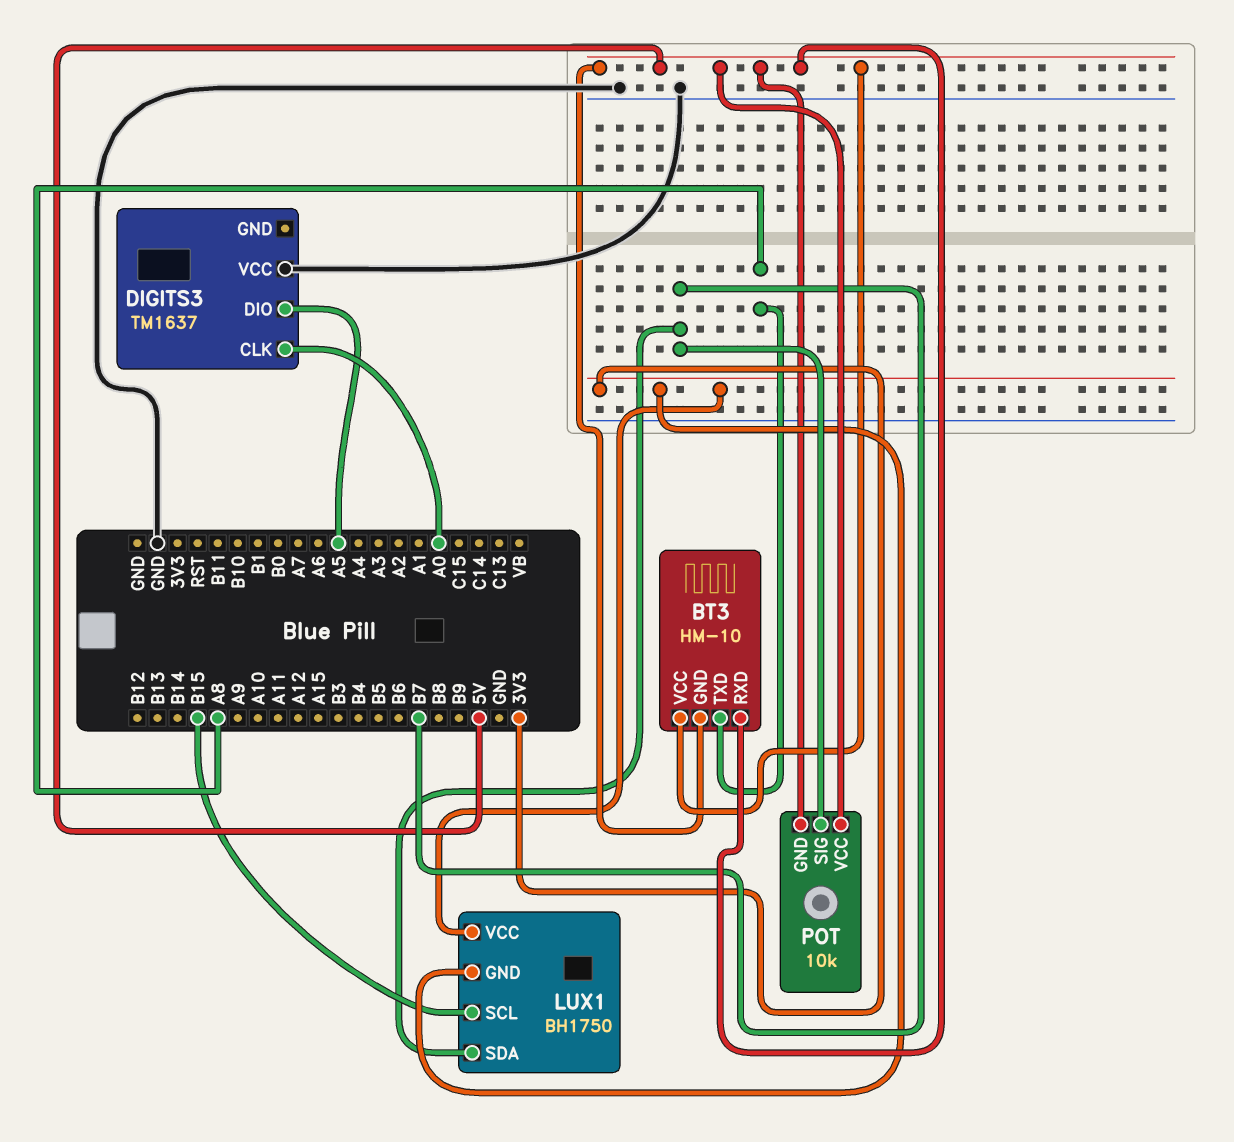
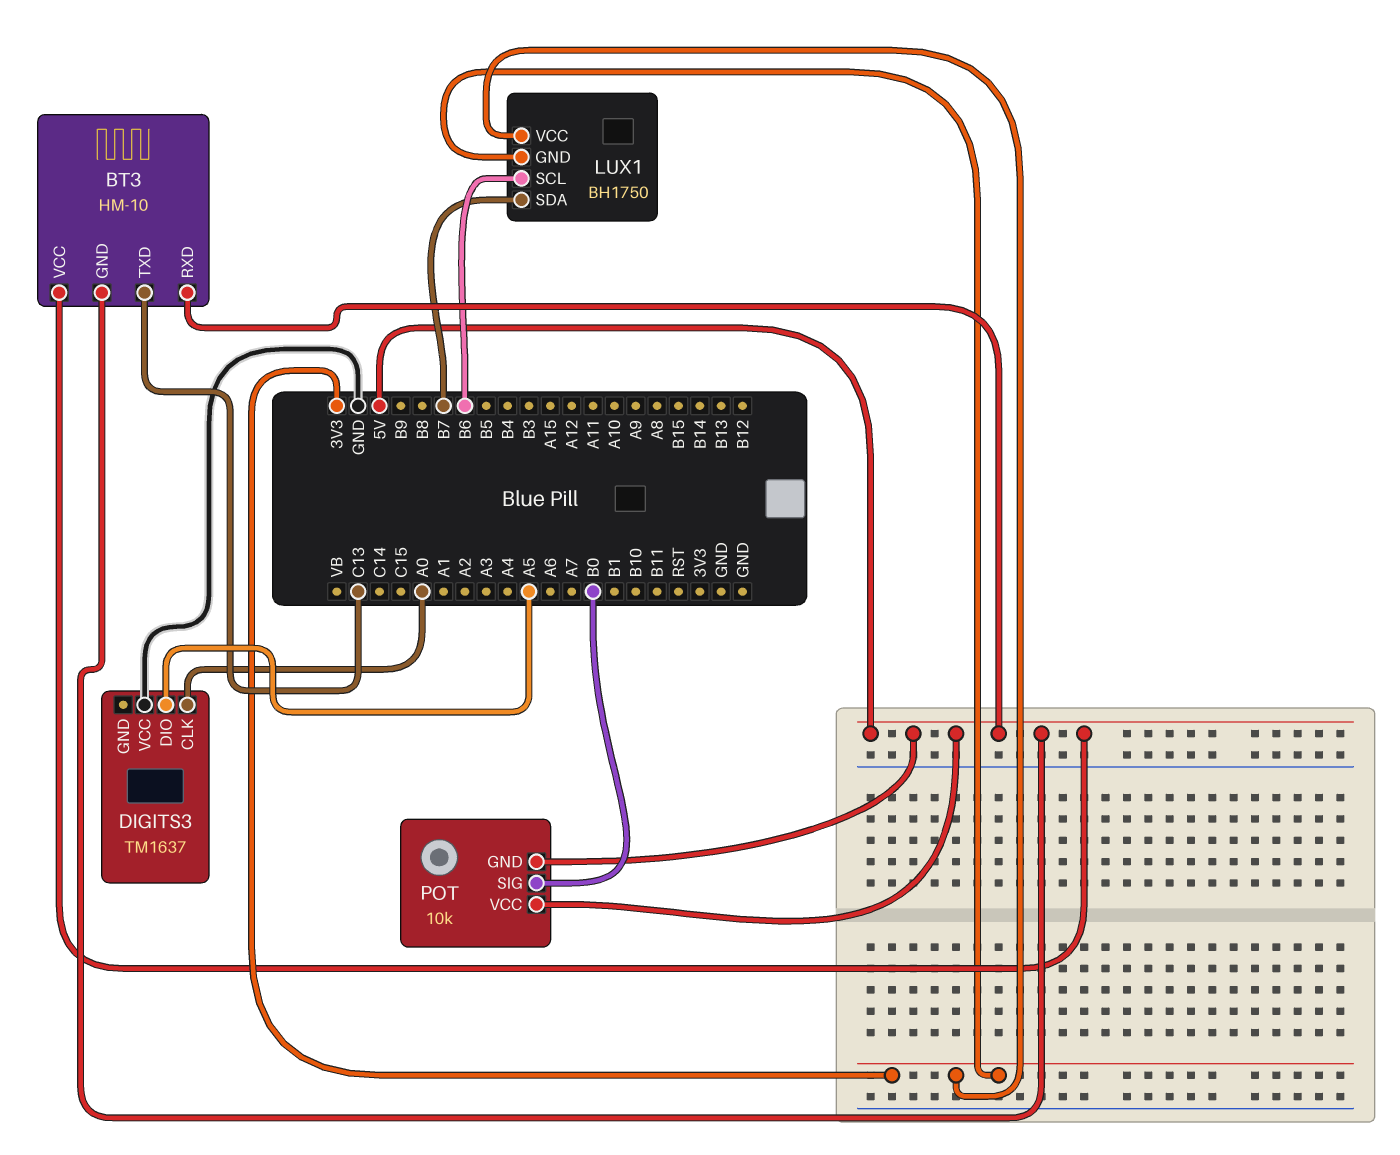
BT3 pin TXD: A8 -> C13
LUX1 pin SCL: B15 -> B6
POT pin SIG: B7 -> B0

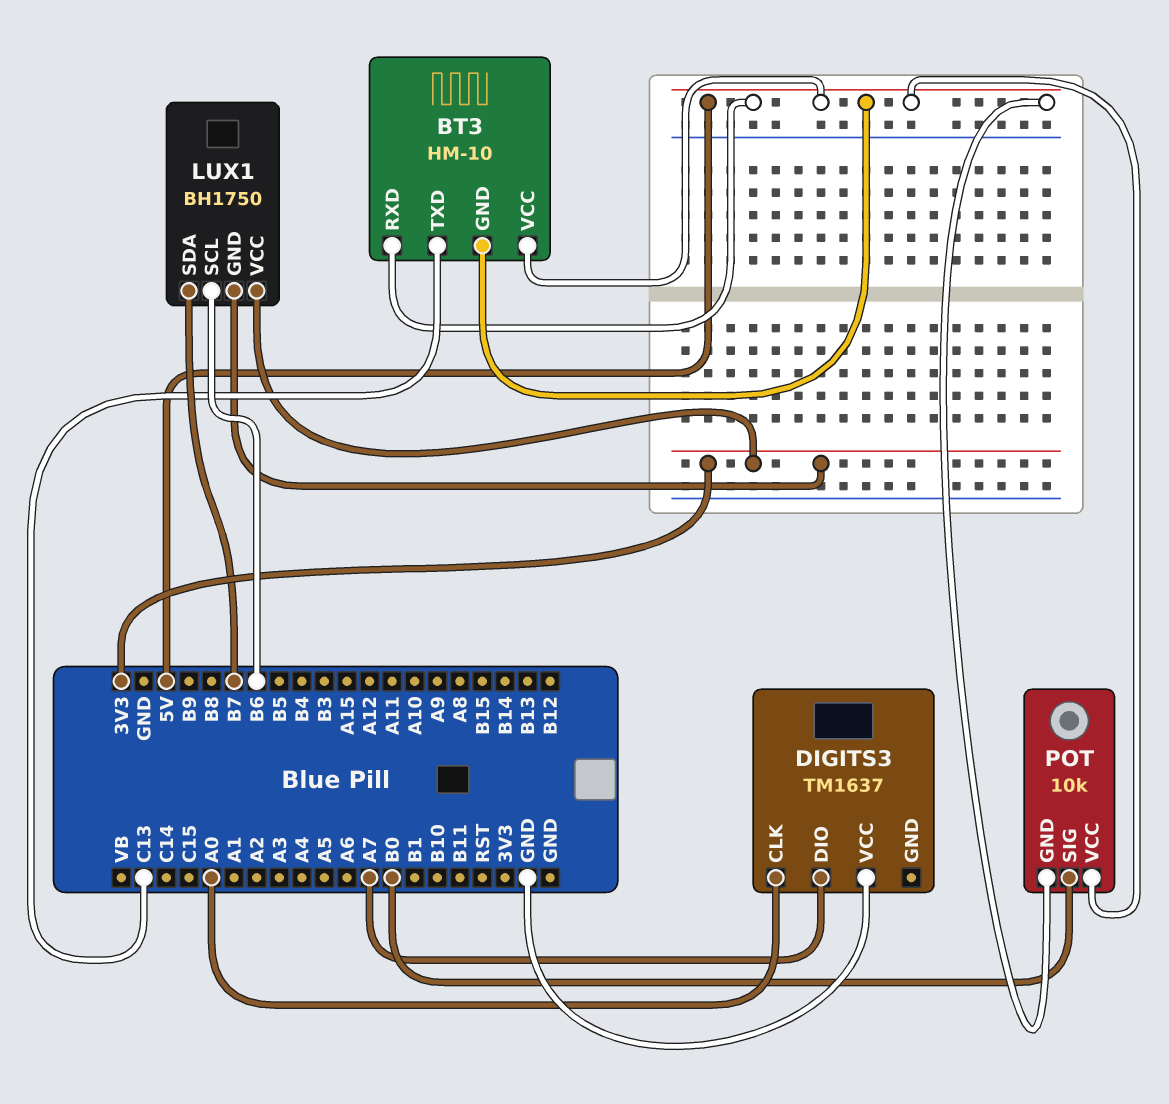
DIGITS3 pin DIO: A5 -> A7

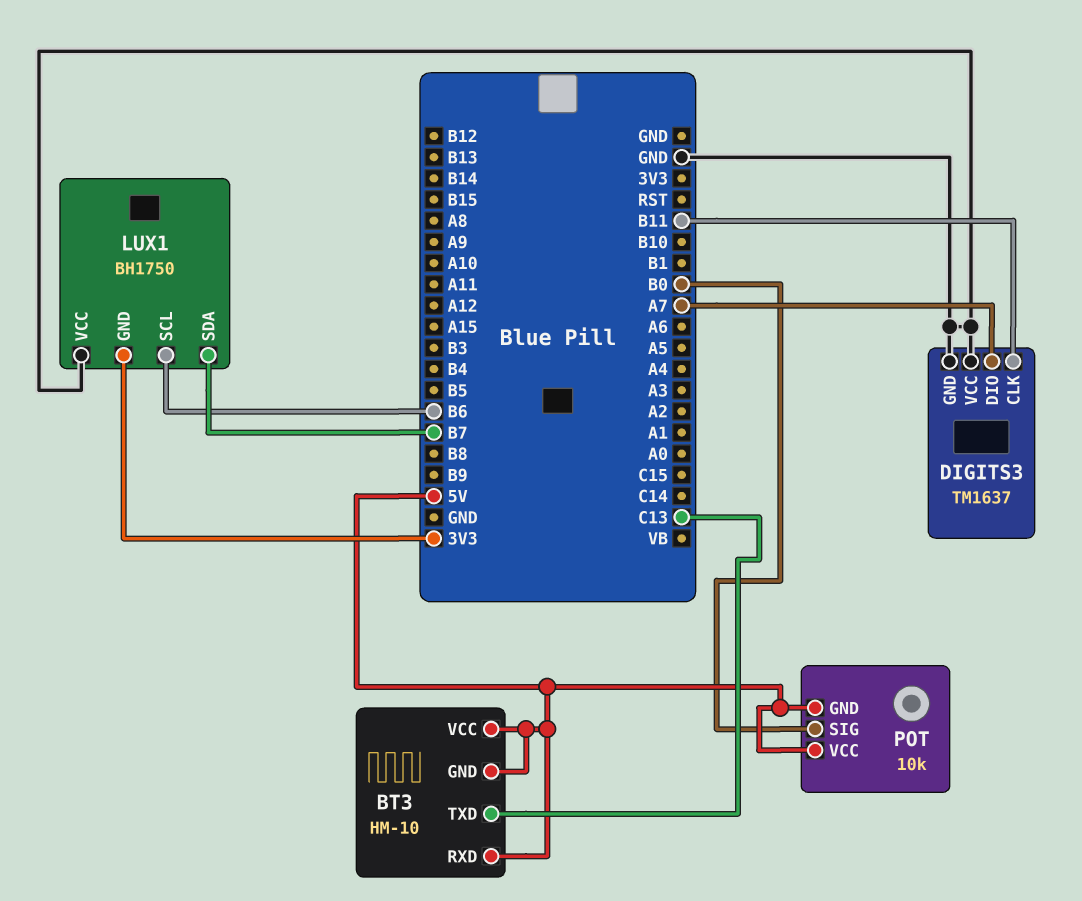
DIGITS3 pin CLK: A0 -> B11
DIGITS3 pin GND: none -> GND
LUX1 pin VCC: 3V3 -> GND

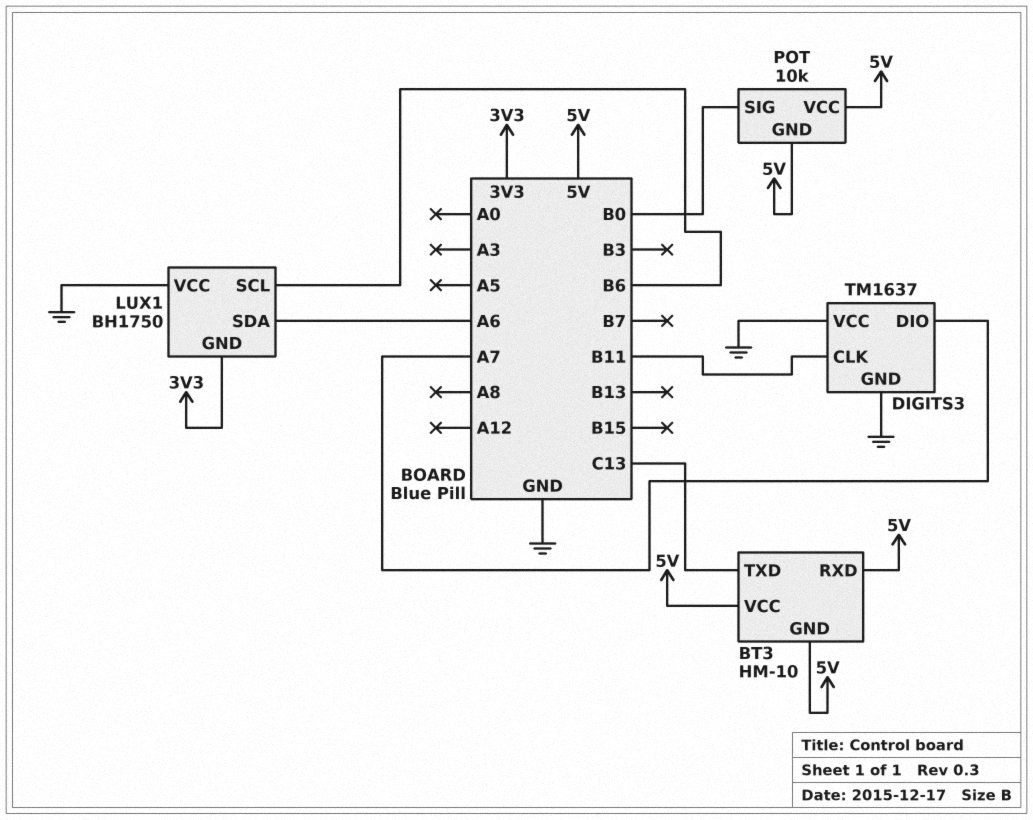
LUX1 pin SDA: B7 -> A6

